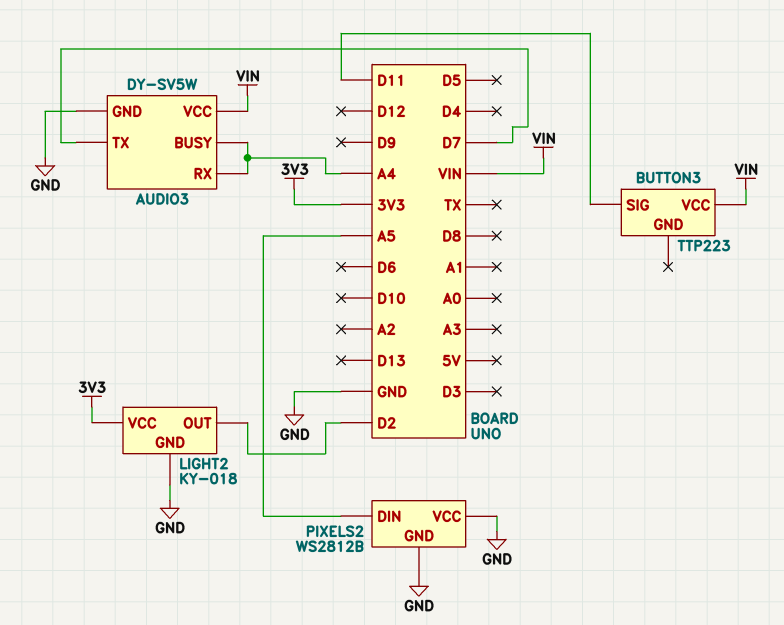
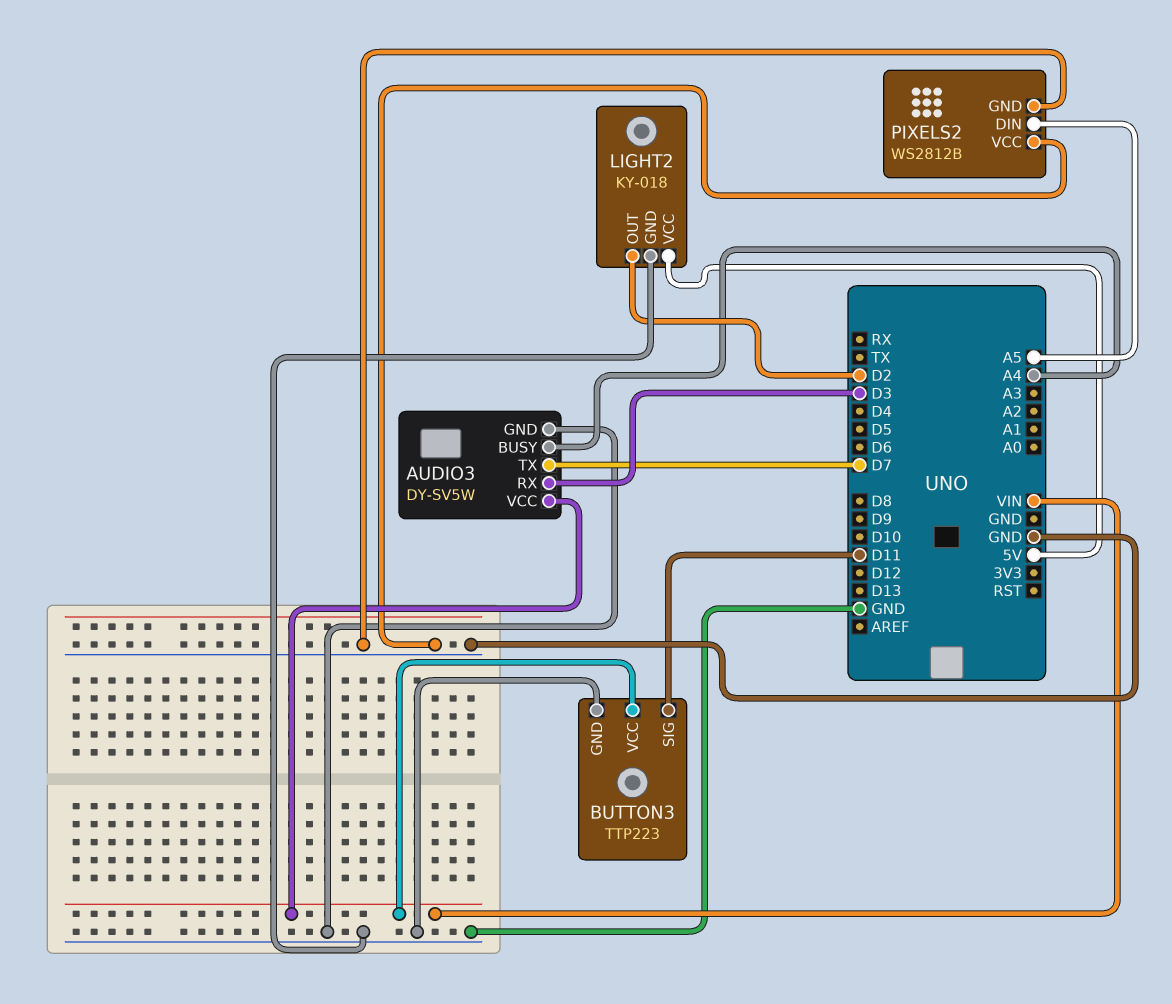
AUDIO3 pin RX: A4 -> D3
BUTTON3 pin GND: none -> GND
LIGHT2 pin VCC: 3V3 -> 5V

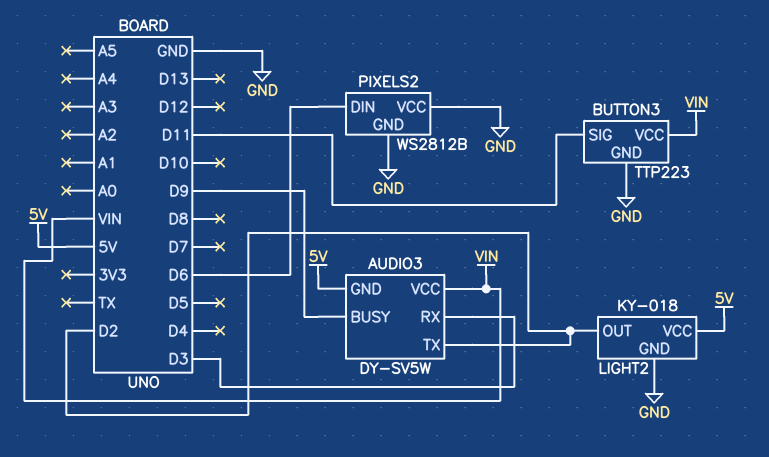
AUDIO3 pin BUSY: A4 -> D9
AUDIO3 pin GND: GND -> 5V
AUDIO3 pin TX: D7 -> D2
PIXELS2 pin DIN: A5 -> D6

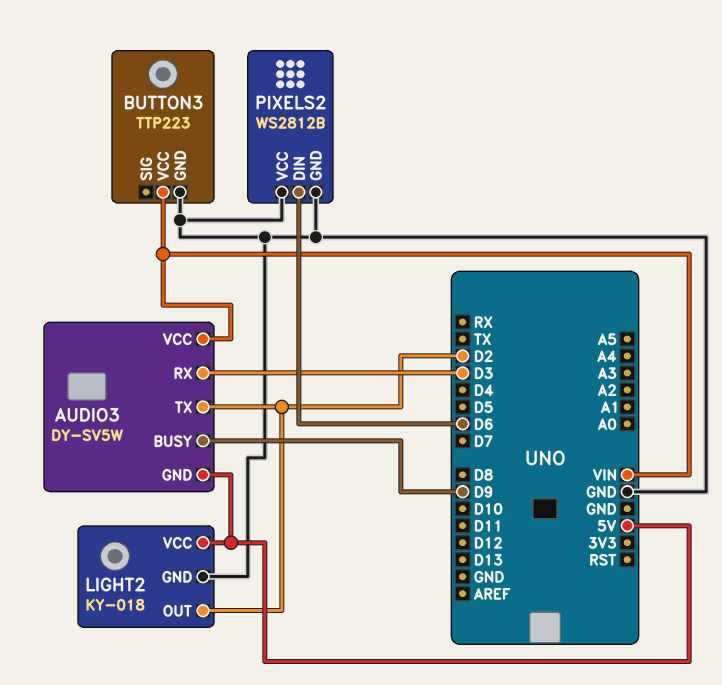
BUTTON3 pin SIG: D11 -> none

